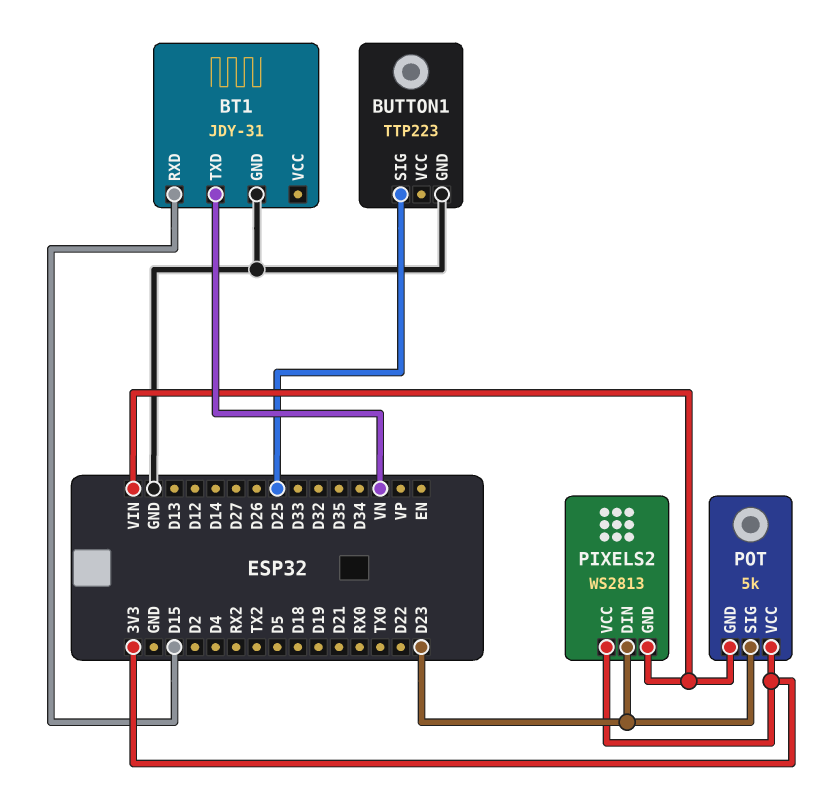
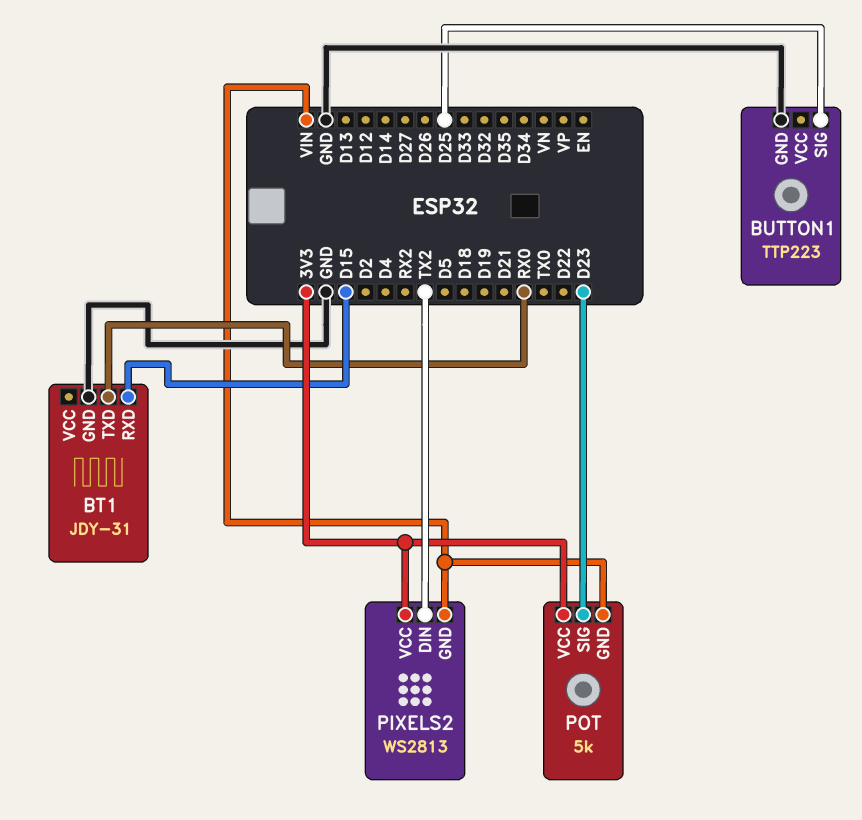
BT1 pin TXD: VN -> RX0
PIXELS2 pin DIN: D23 -> TX2

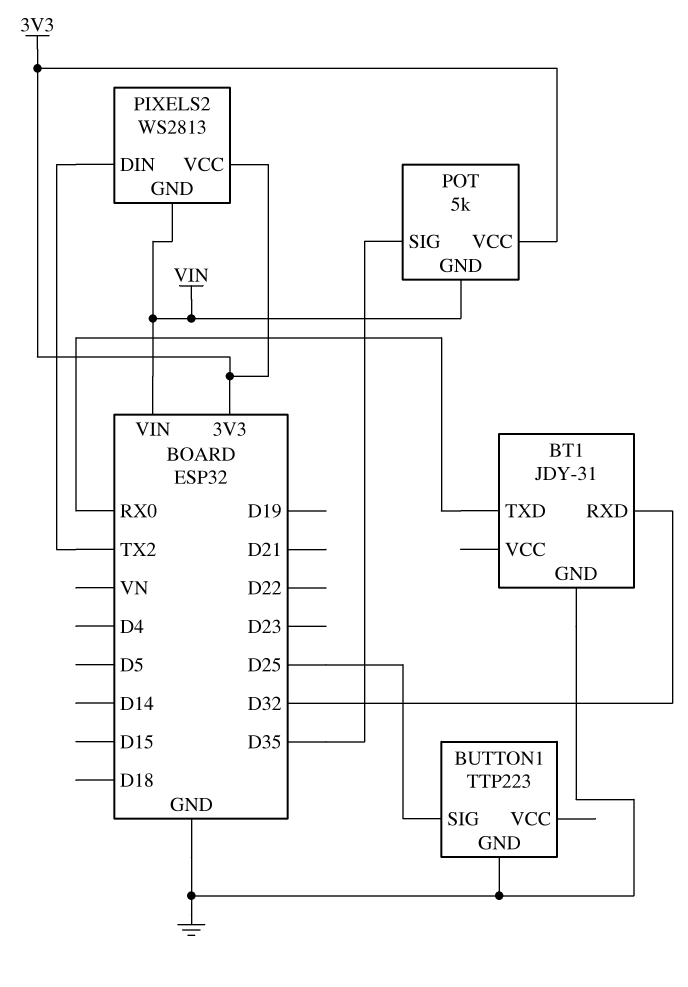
BT1 pin RXD: D15 -> D32
POT pin SIG: D23 -> D35

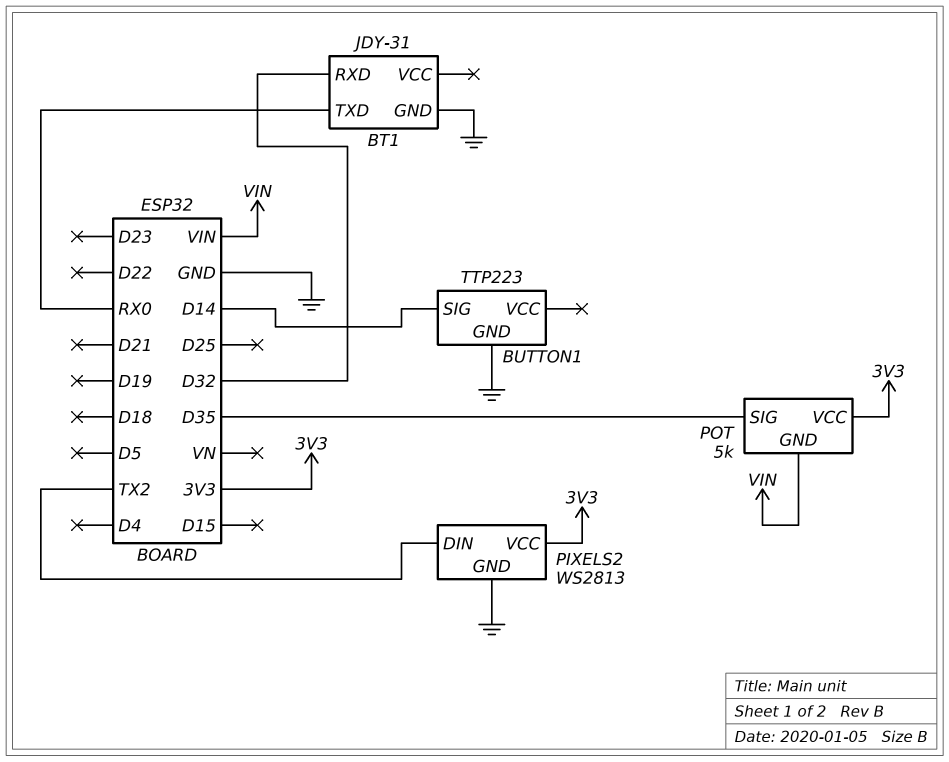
BUTTON1 pin SIG: D25 -> D14
PIXELS2 pin GND: VIN -> GND

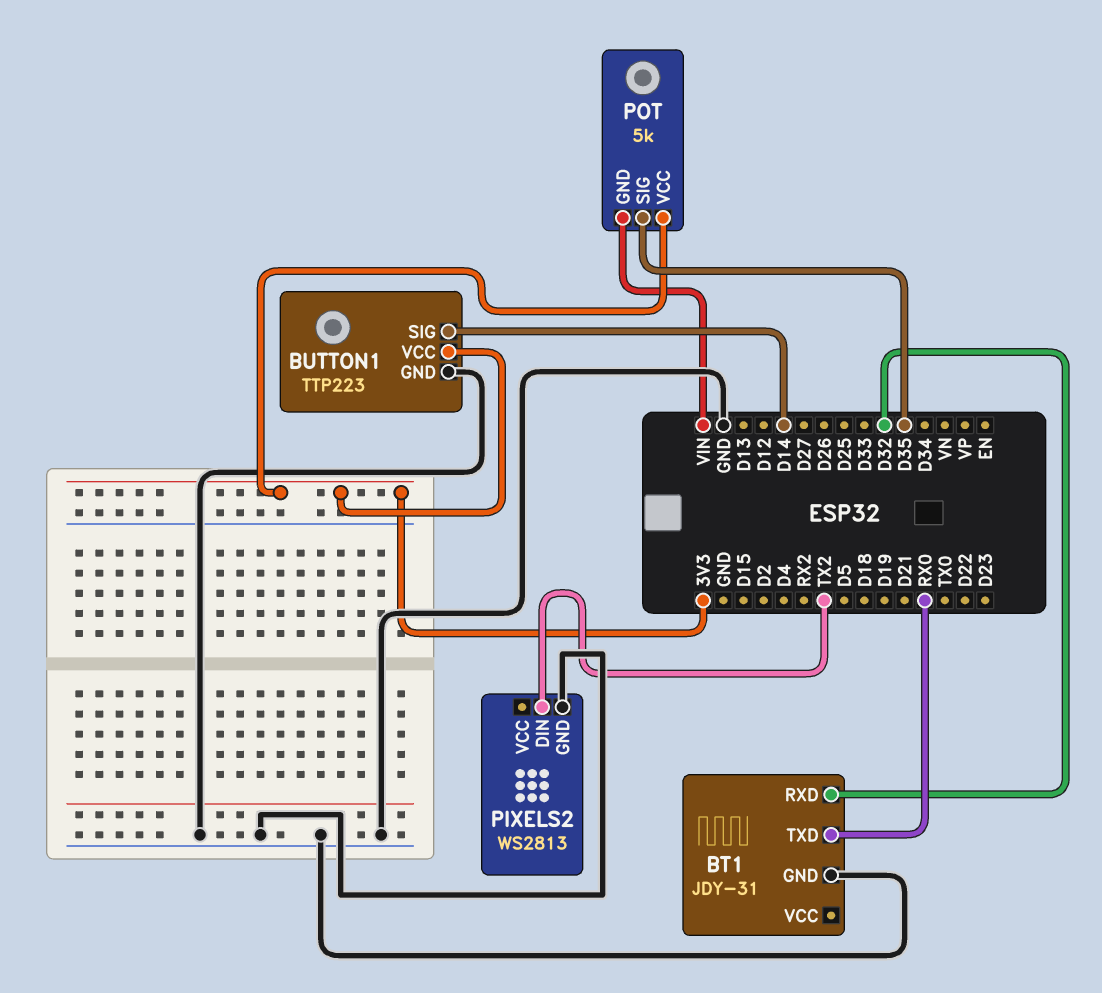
BUTTON1 pin VCC: none -> 3V3
PIXELS2 pin VCC: 3V3 -> none

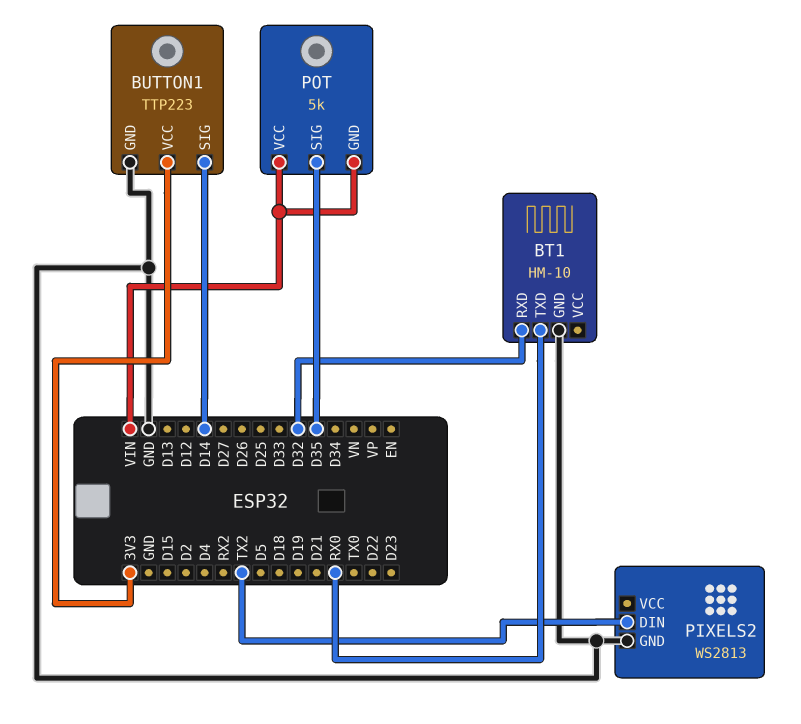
BT1: JDY-31 -> HM-10
POT pin VCC: 3V3 -> VIN

